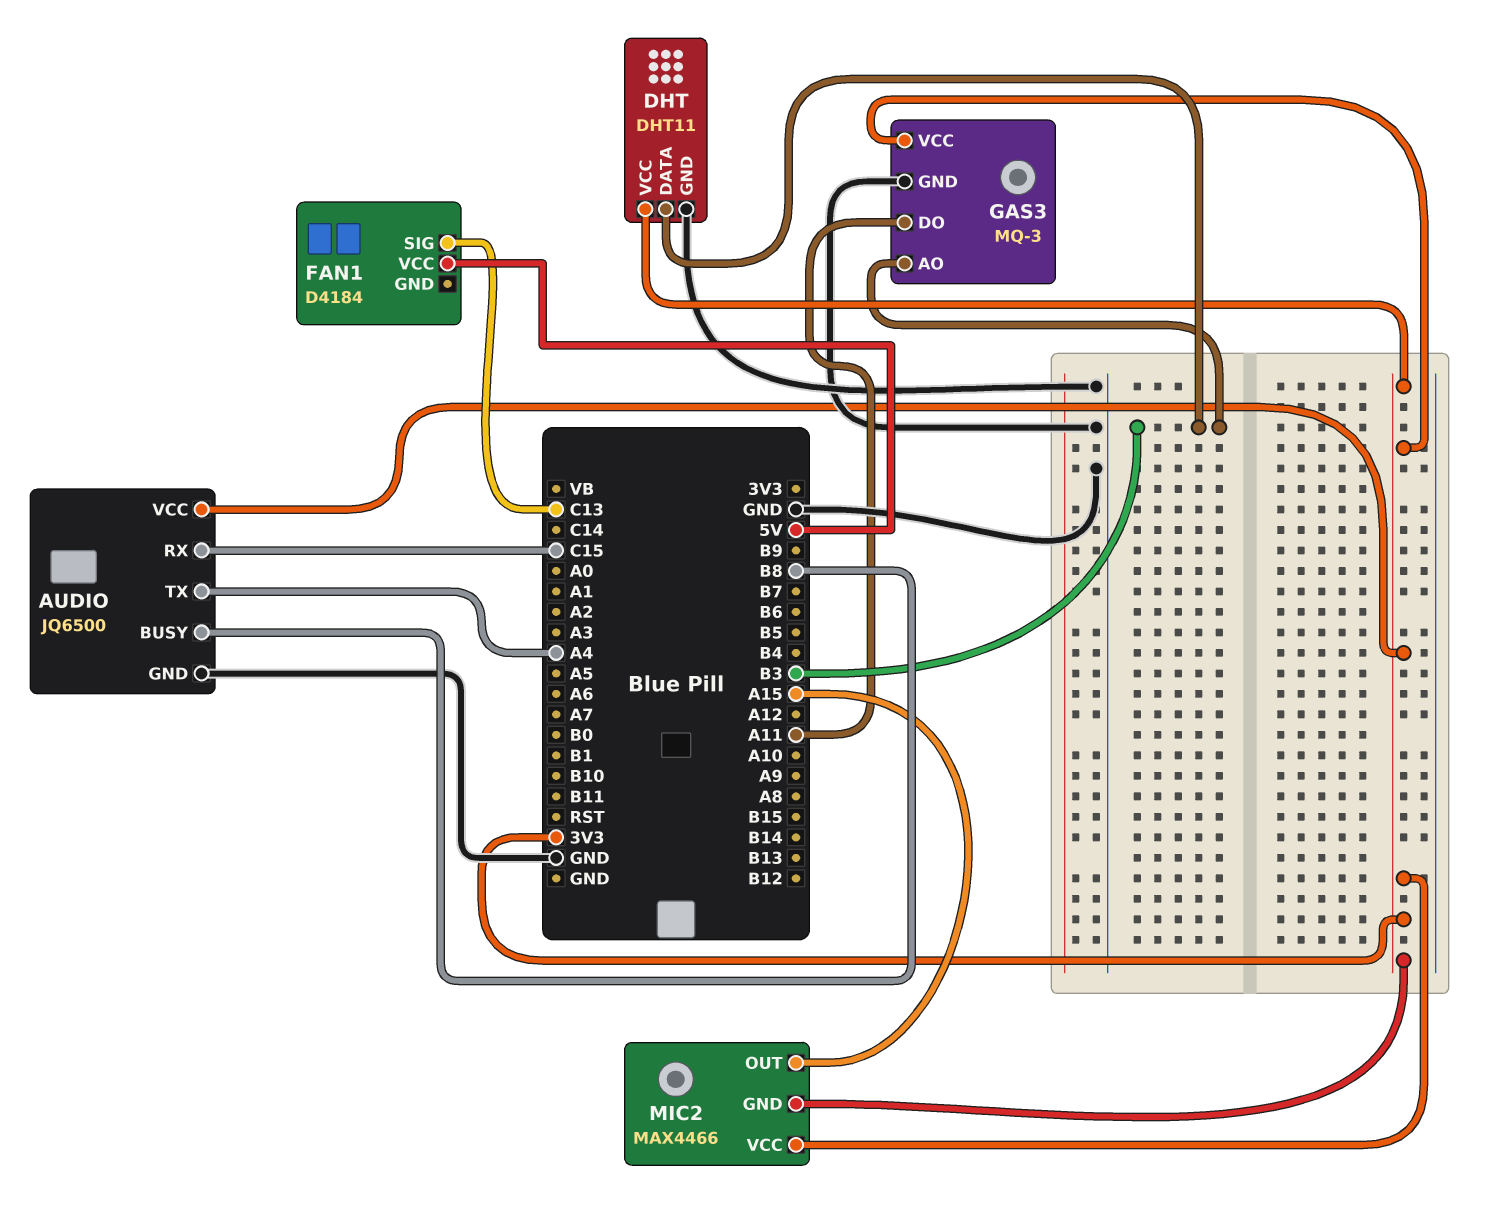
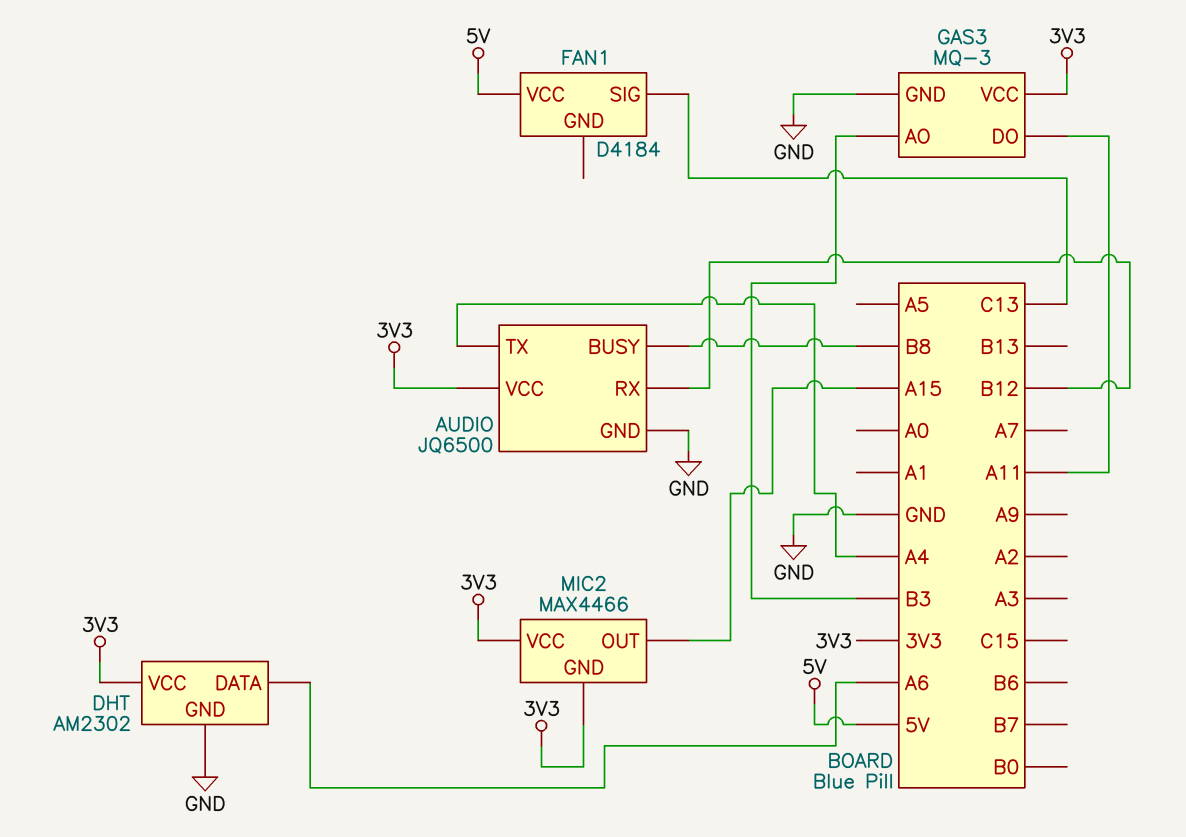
AUDIO pin RX: C15 -> B12
DHT: DHT11 -> AM2302
DHT pin DATA: B3 -> A6

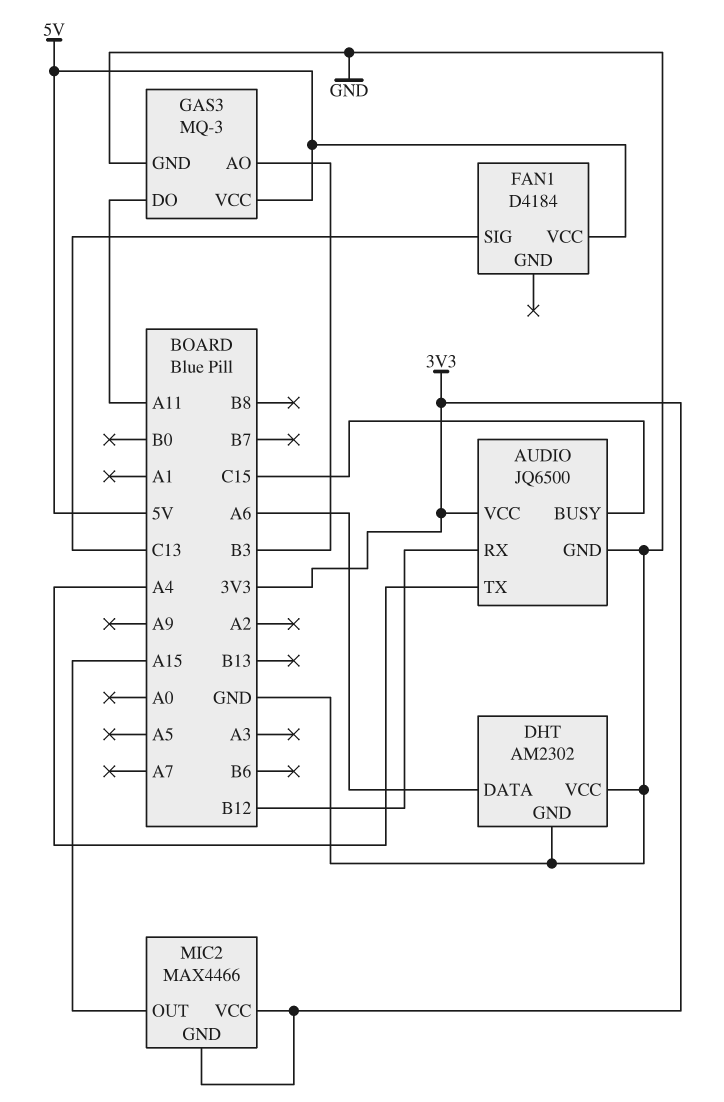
AUDIO pin BUSY: B8 -> C15
DHT pin VCC: 3V3 -> GND
GAS3 pin VCC: 3V3 -> 5V

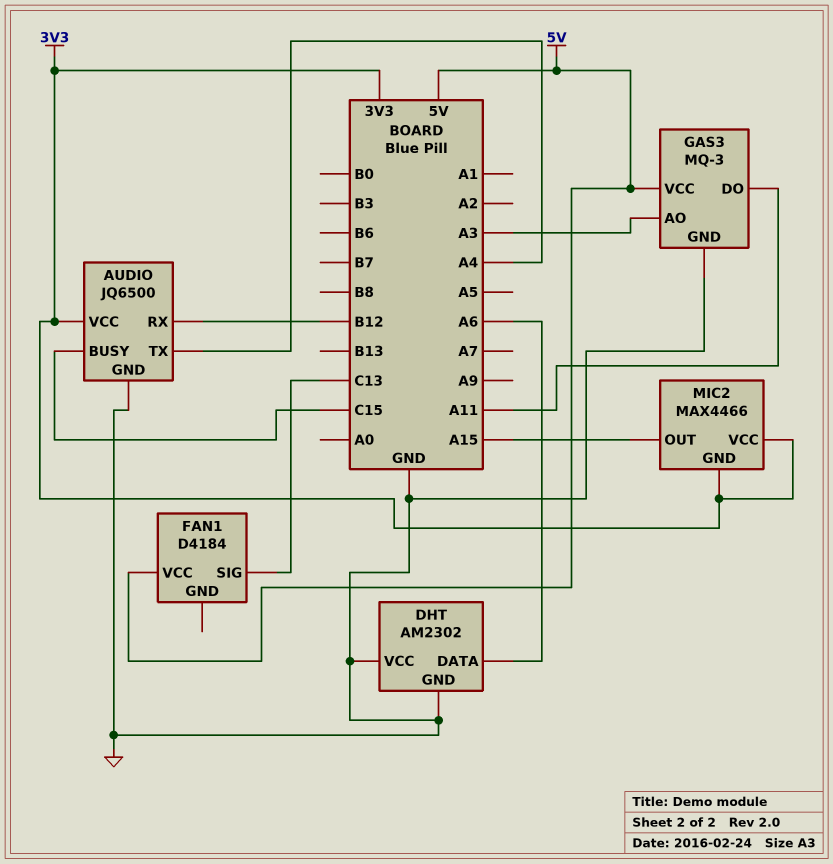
GAS3 pin AO: B3 -> A3

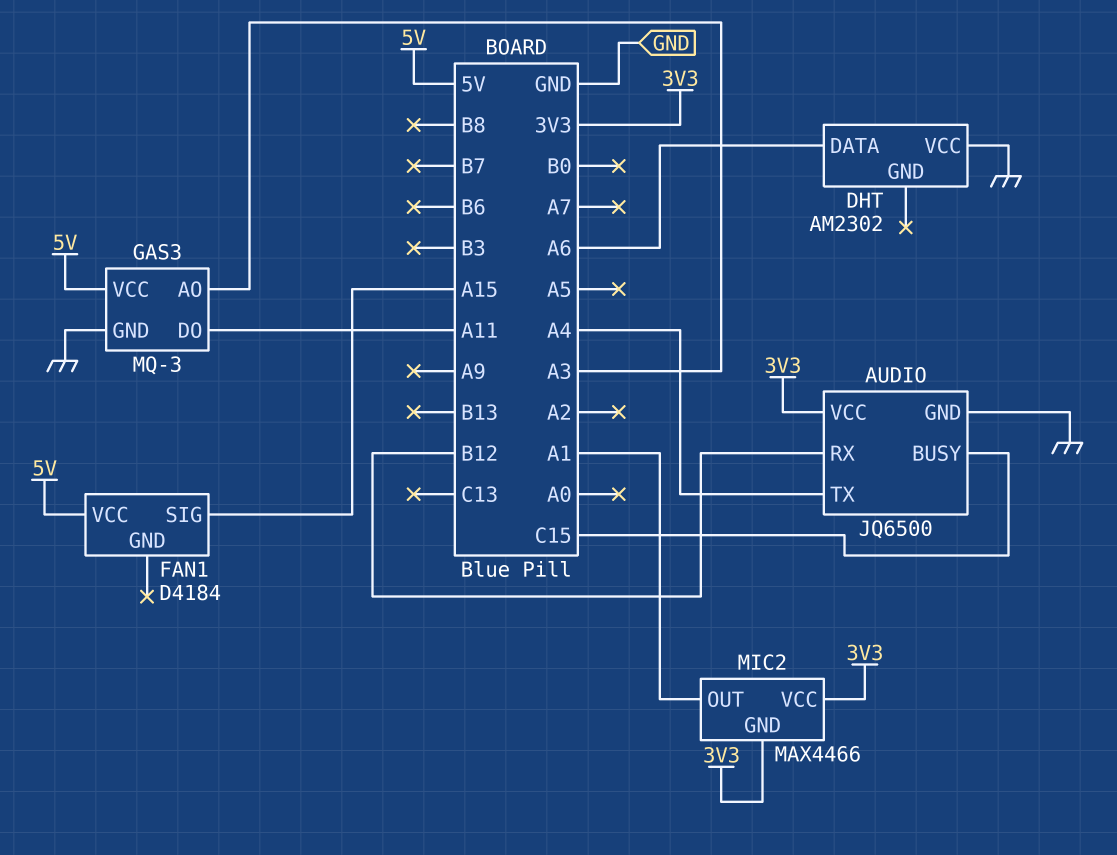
DHT pin GND: GND -> none
FAN1 pin SIG: C13 -> A15
MIC2 pin OUT: A15 -> A1

